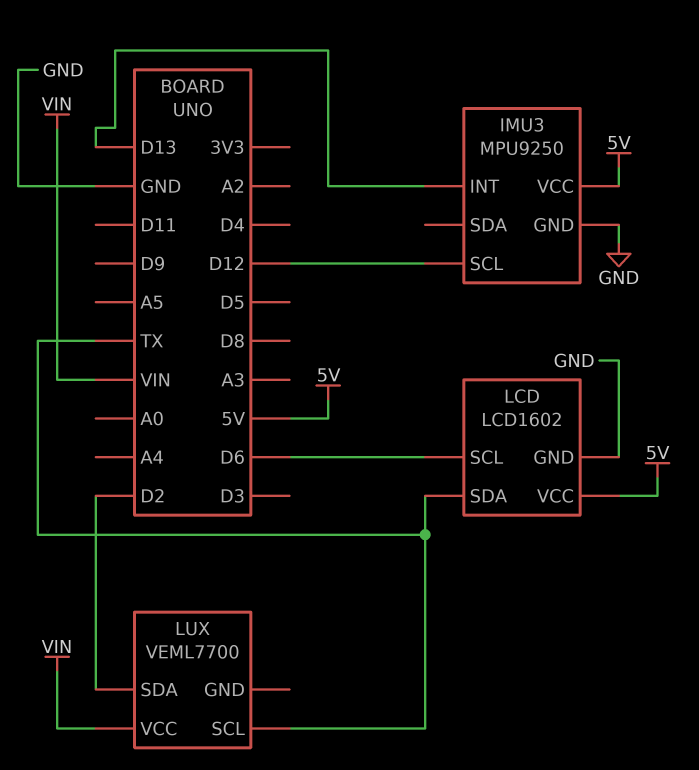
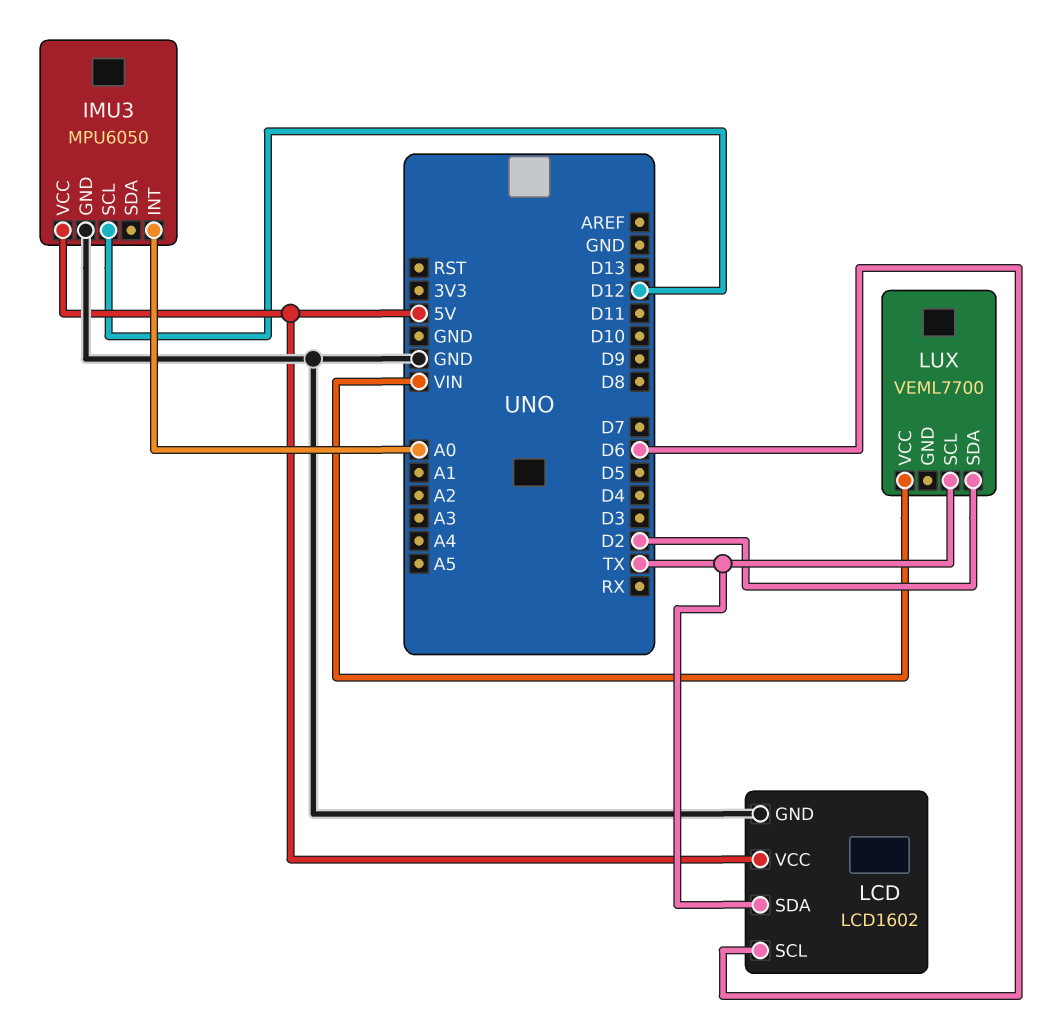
IMU3: MPU9250 -> MPU6050
IMU3 pin INT: D13 -> A0

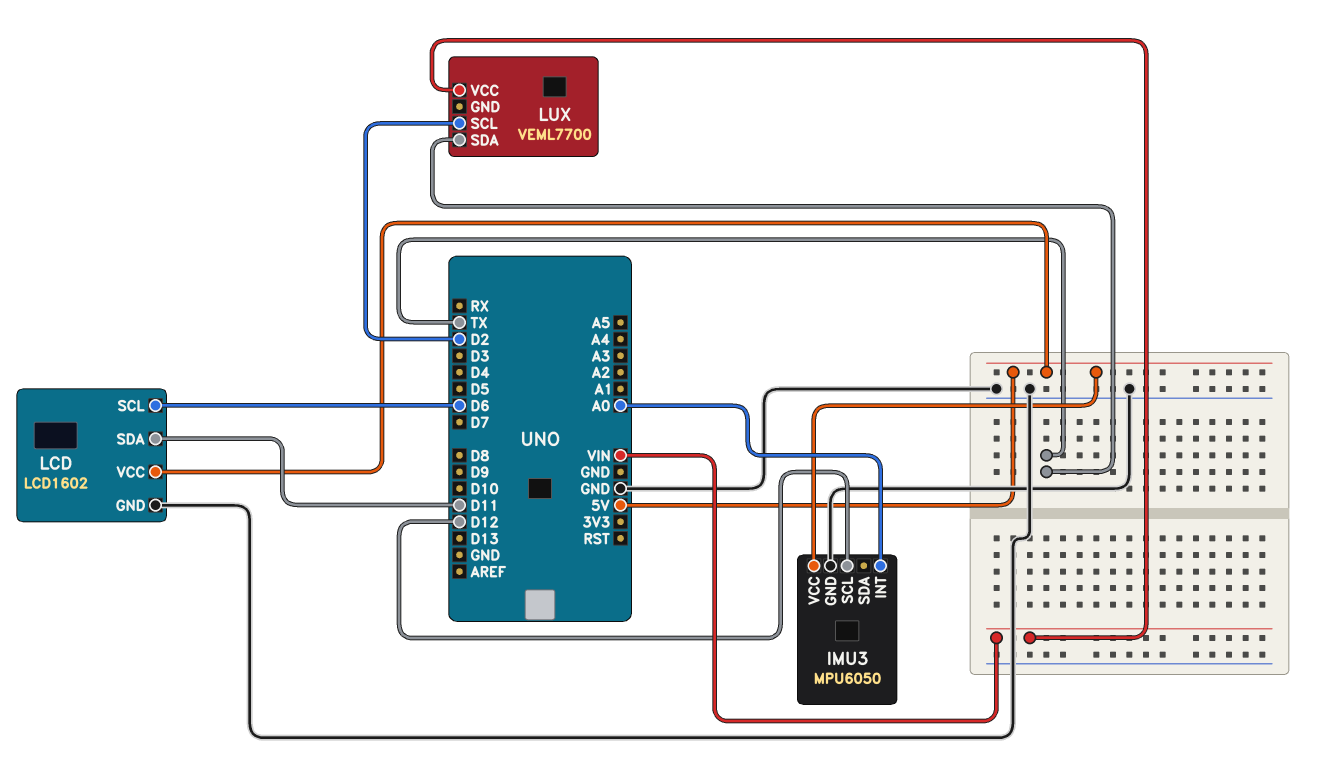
LCD pin SDA: TX -> D11
LUX pin SCL: TX -> D2
LUX pin SDA: D2 -> TX

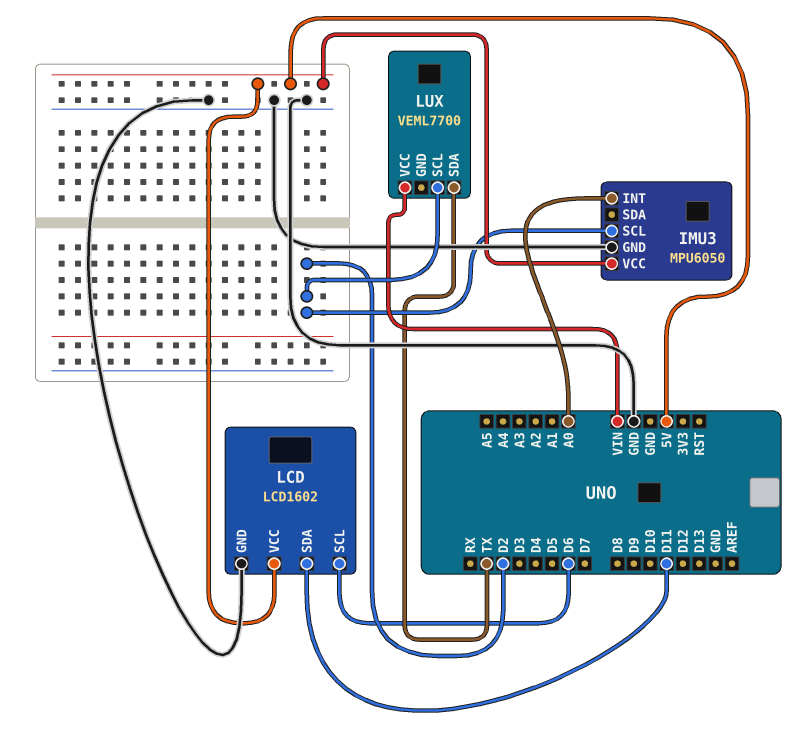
IMU3 pin SCL: D12 -> D2

